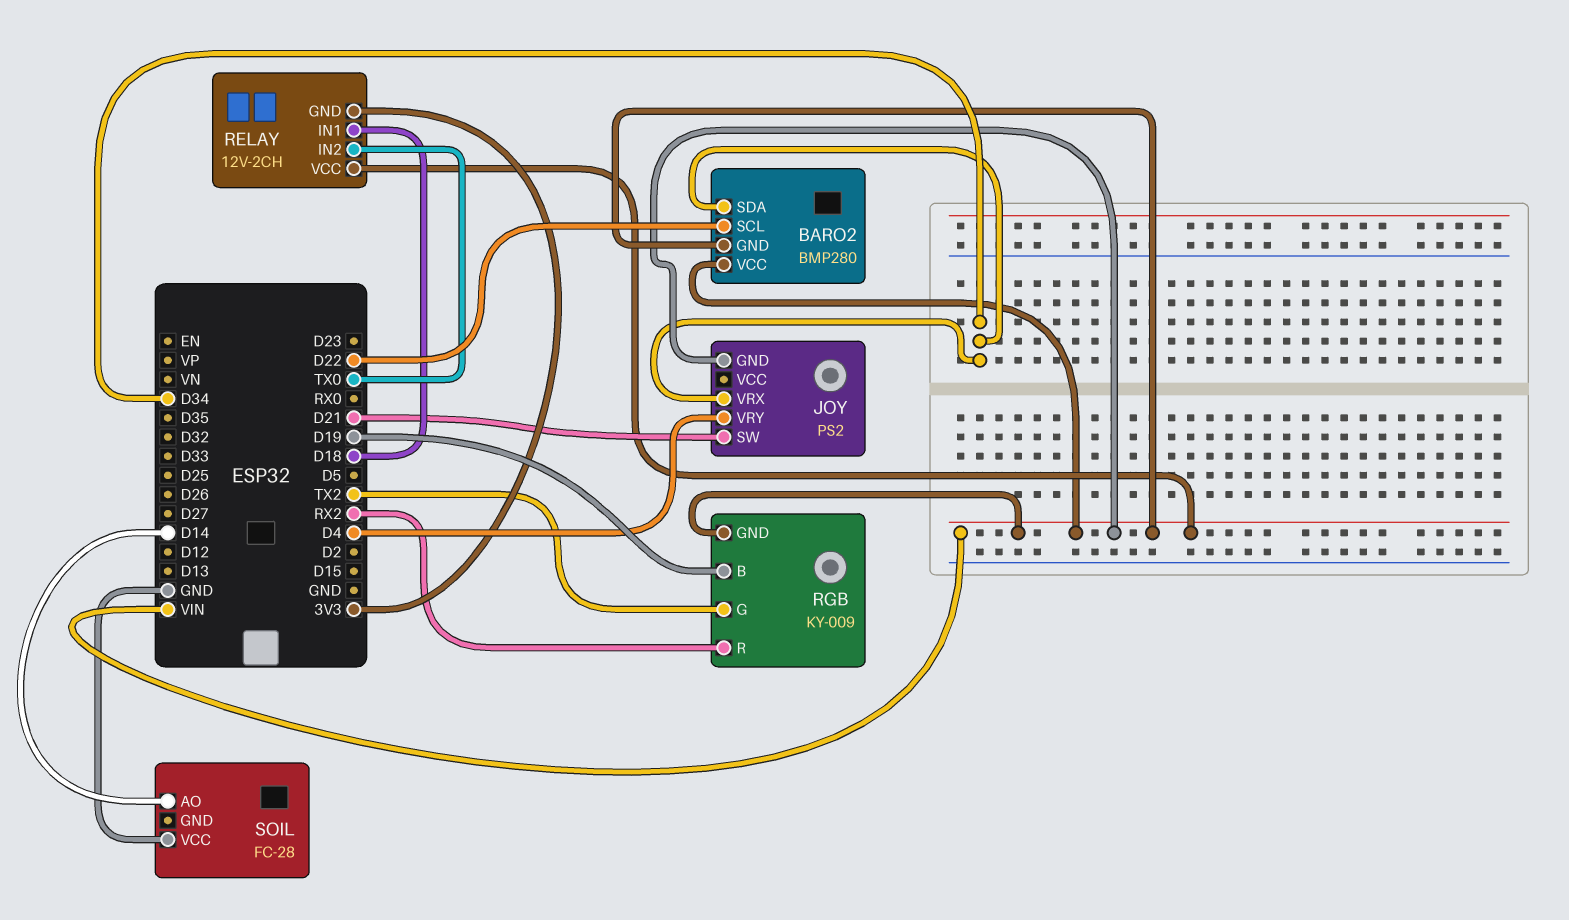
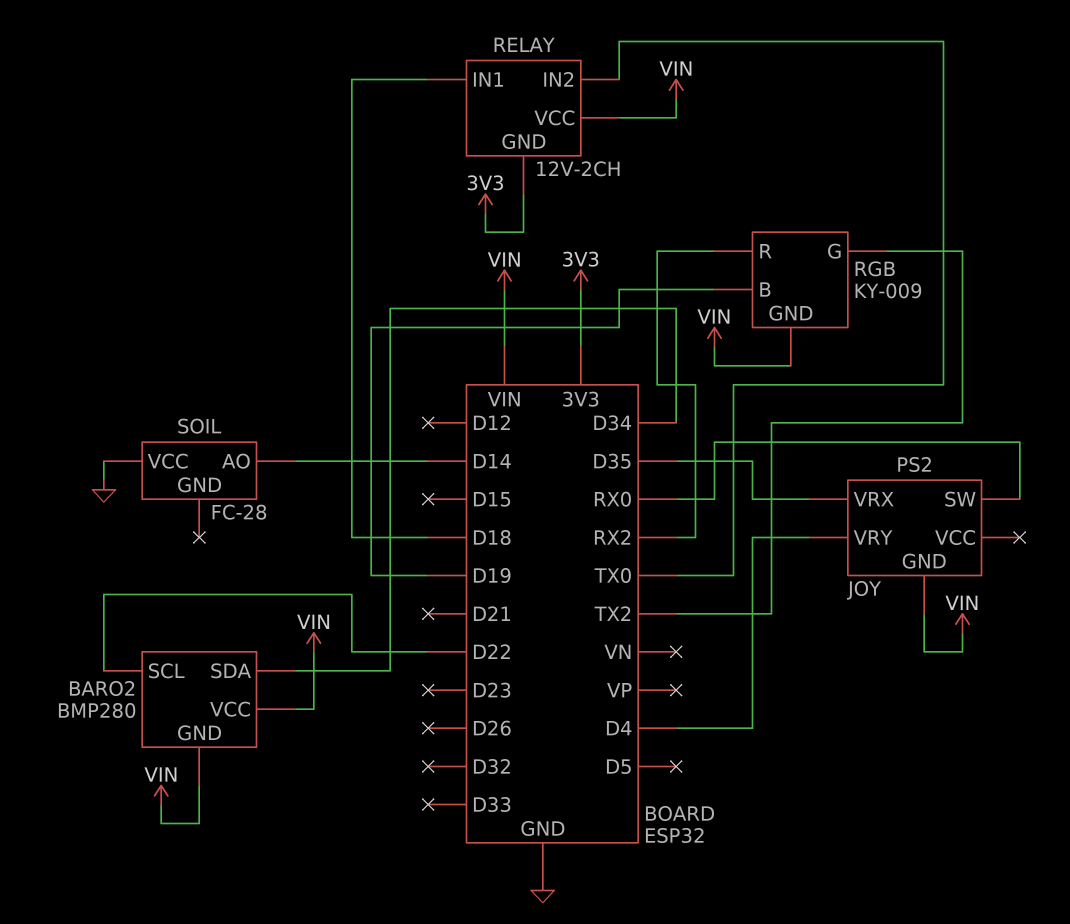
JOY pin SW: D21 -> RX0
JOY pin VRX: D34 -> D35

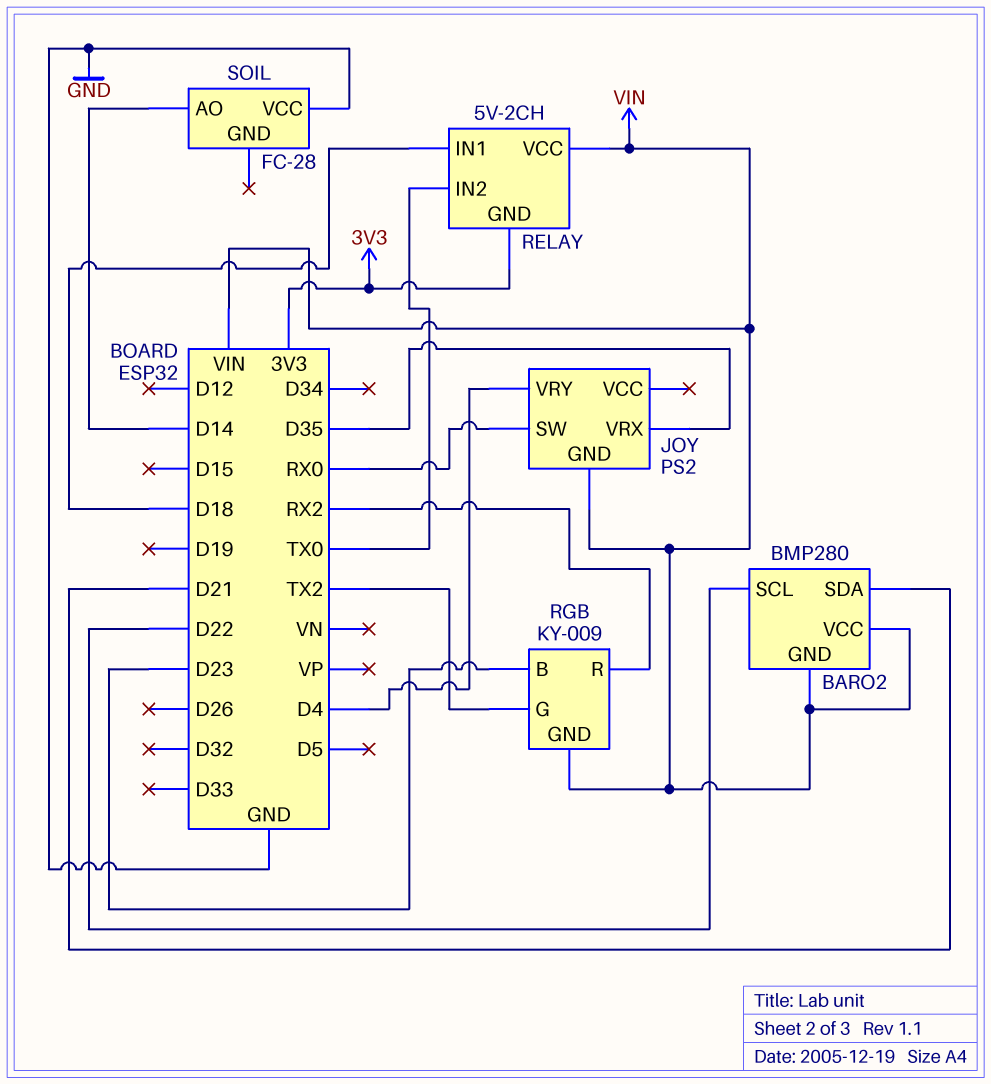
BARO2 pin SDA: D34 -> D21
RELAY: 12V-2CH -> 5V-2CH
RGB pin B: D19 -> D23

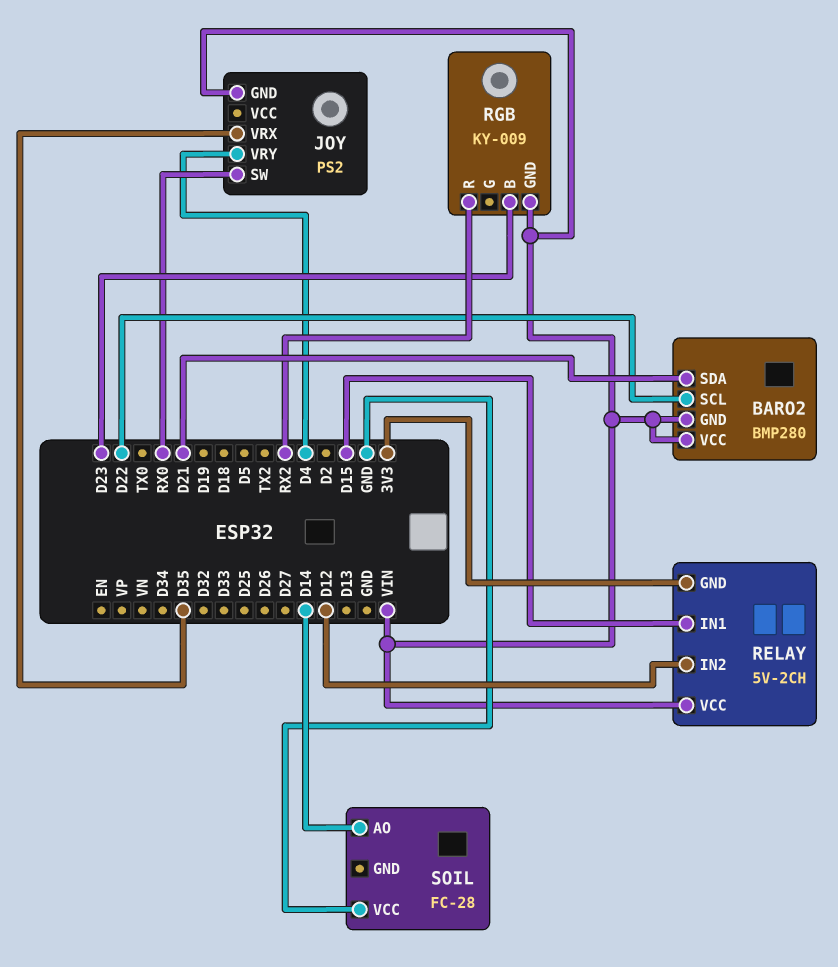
RELAY pin IN1: D18 -> D15
RELAY pin IN2: TX0 -> D12
RGB pin G: TX2 -> none

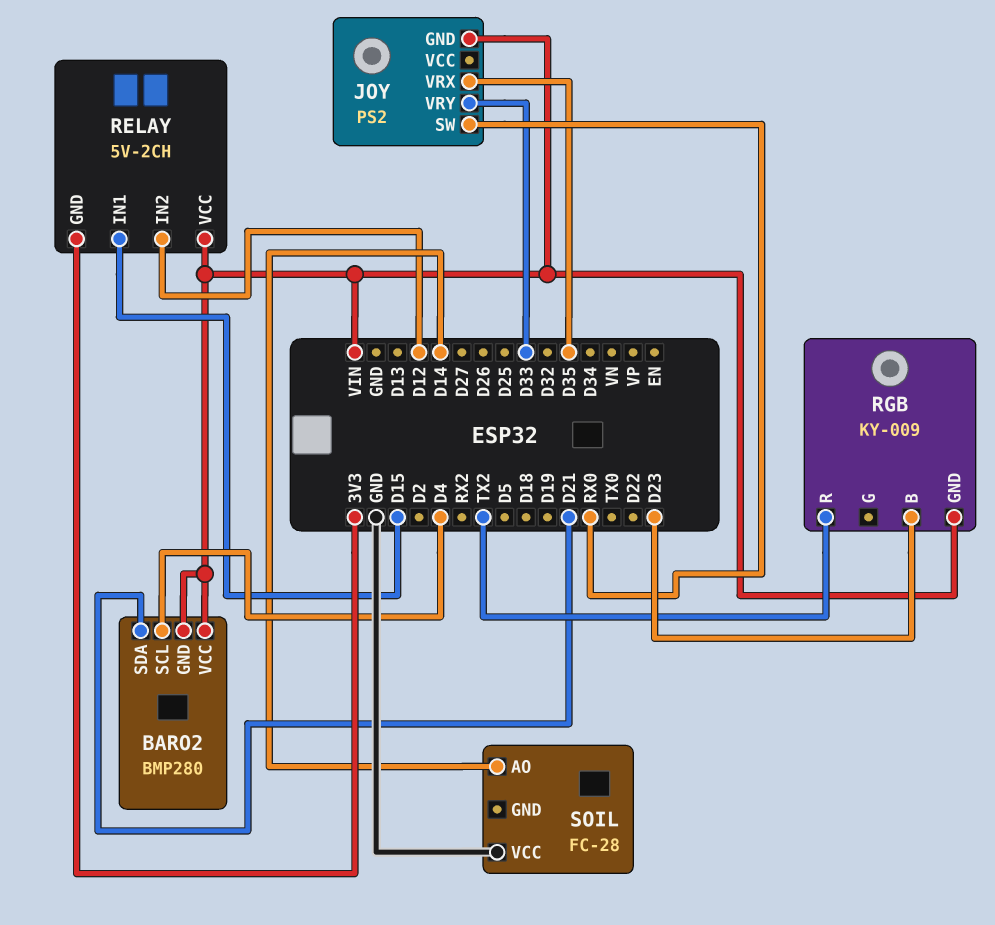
BARO2 pin SCL: D22 -> D4
JOY pin VRY: D4 -> D33
RGB pin R: RX2 -> TX2

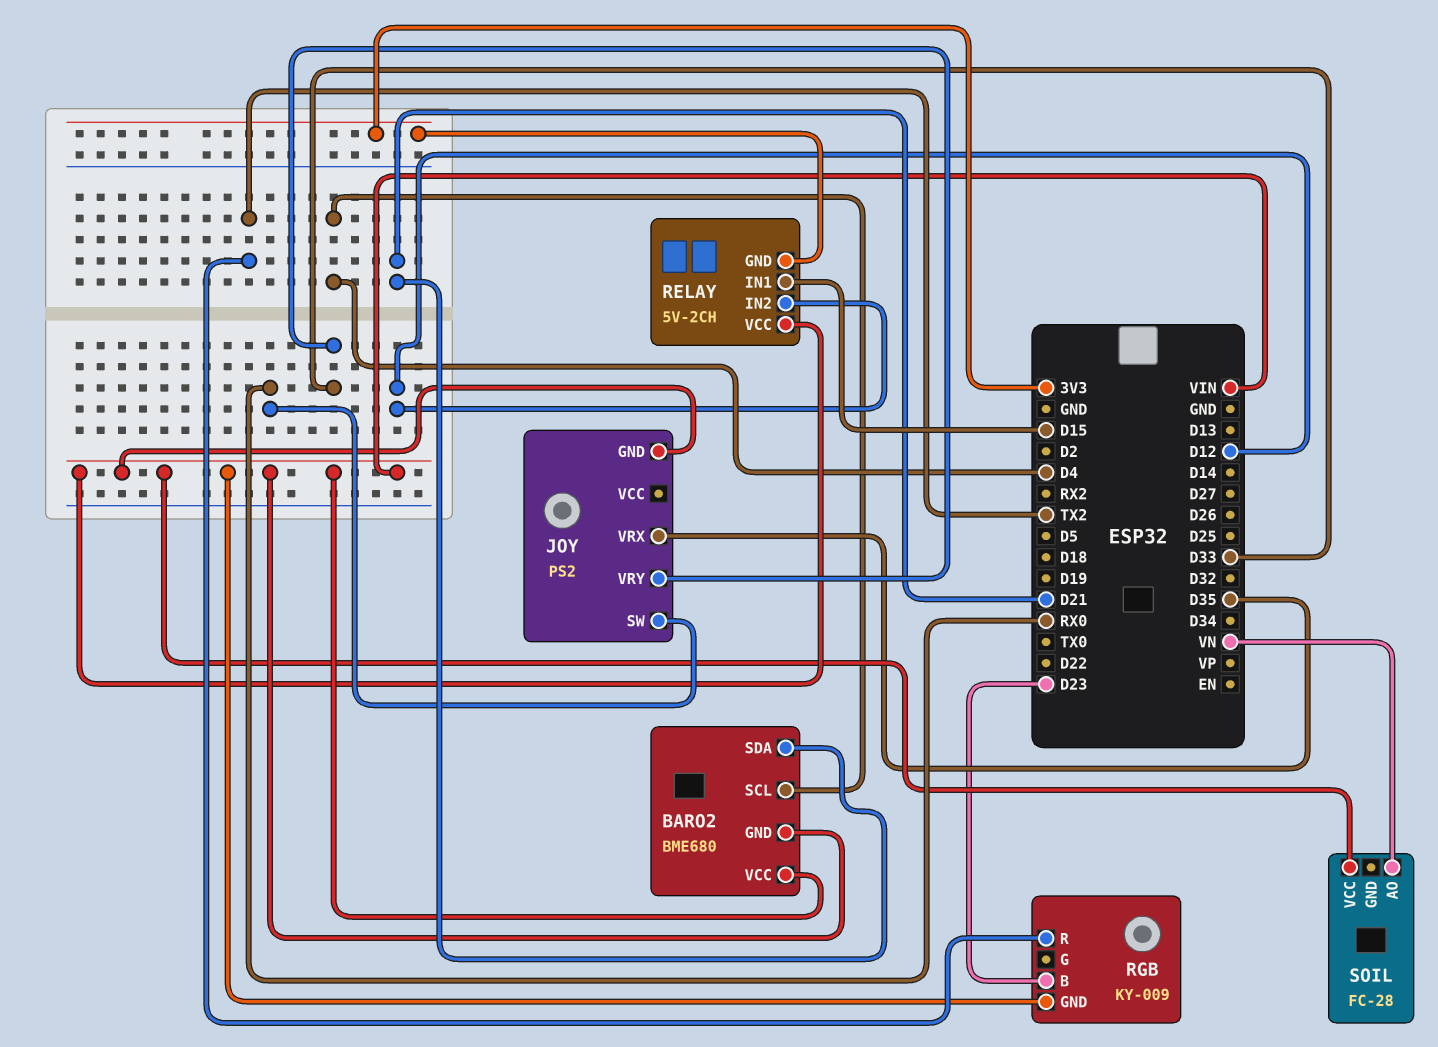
BARO2: BMP280 -> BME680
SOIL pin AO: D14 -> VN
SOIL pin VCC: GND -> VIN

